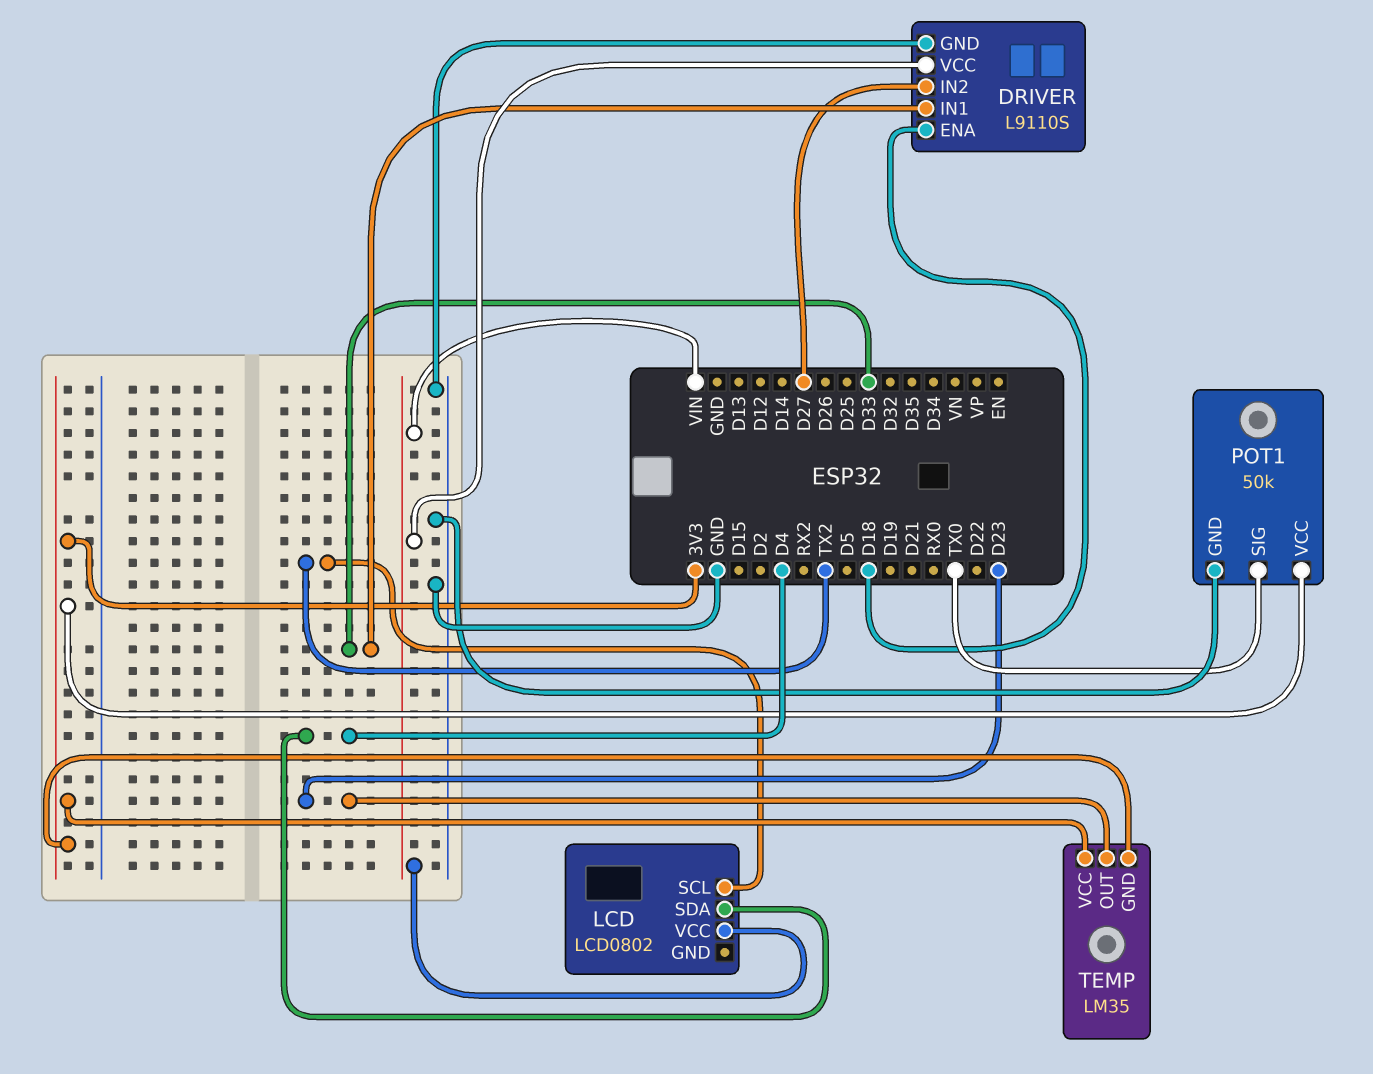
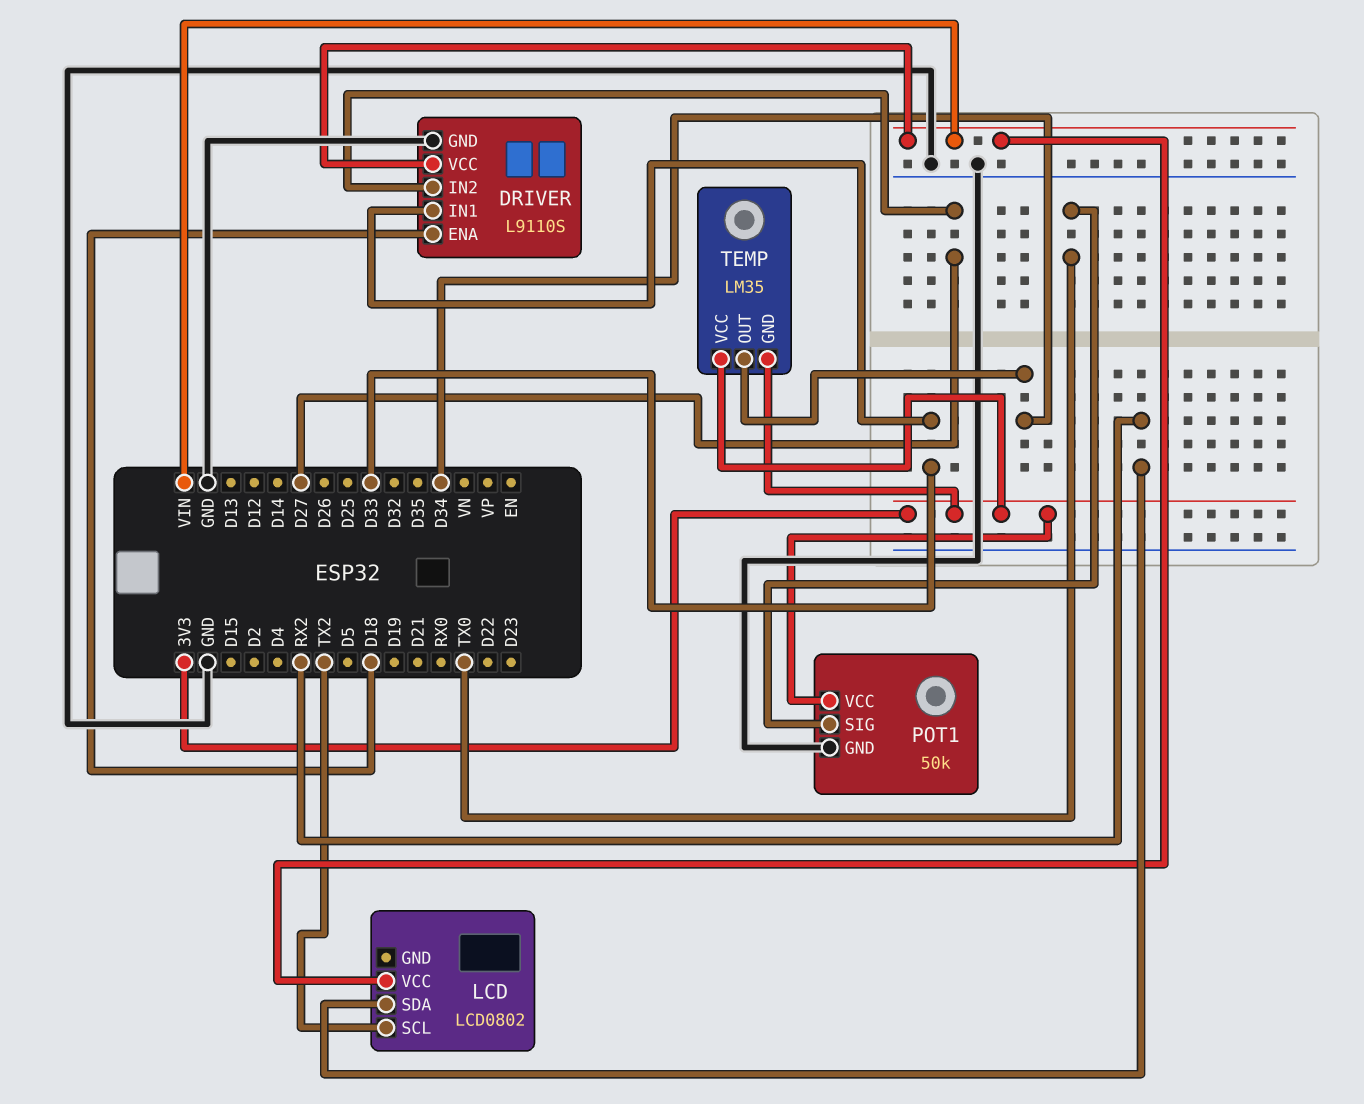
LCD pin SDA: D4 -> RX2
TEMP pin OUT: D23 -> D34

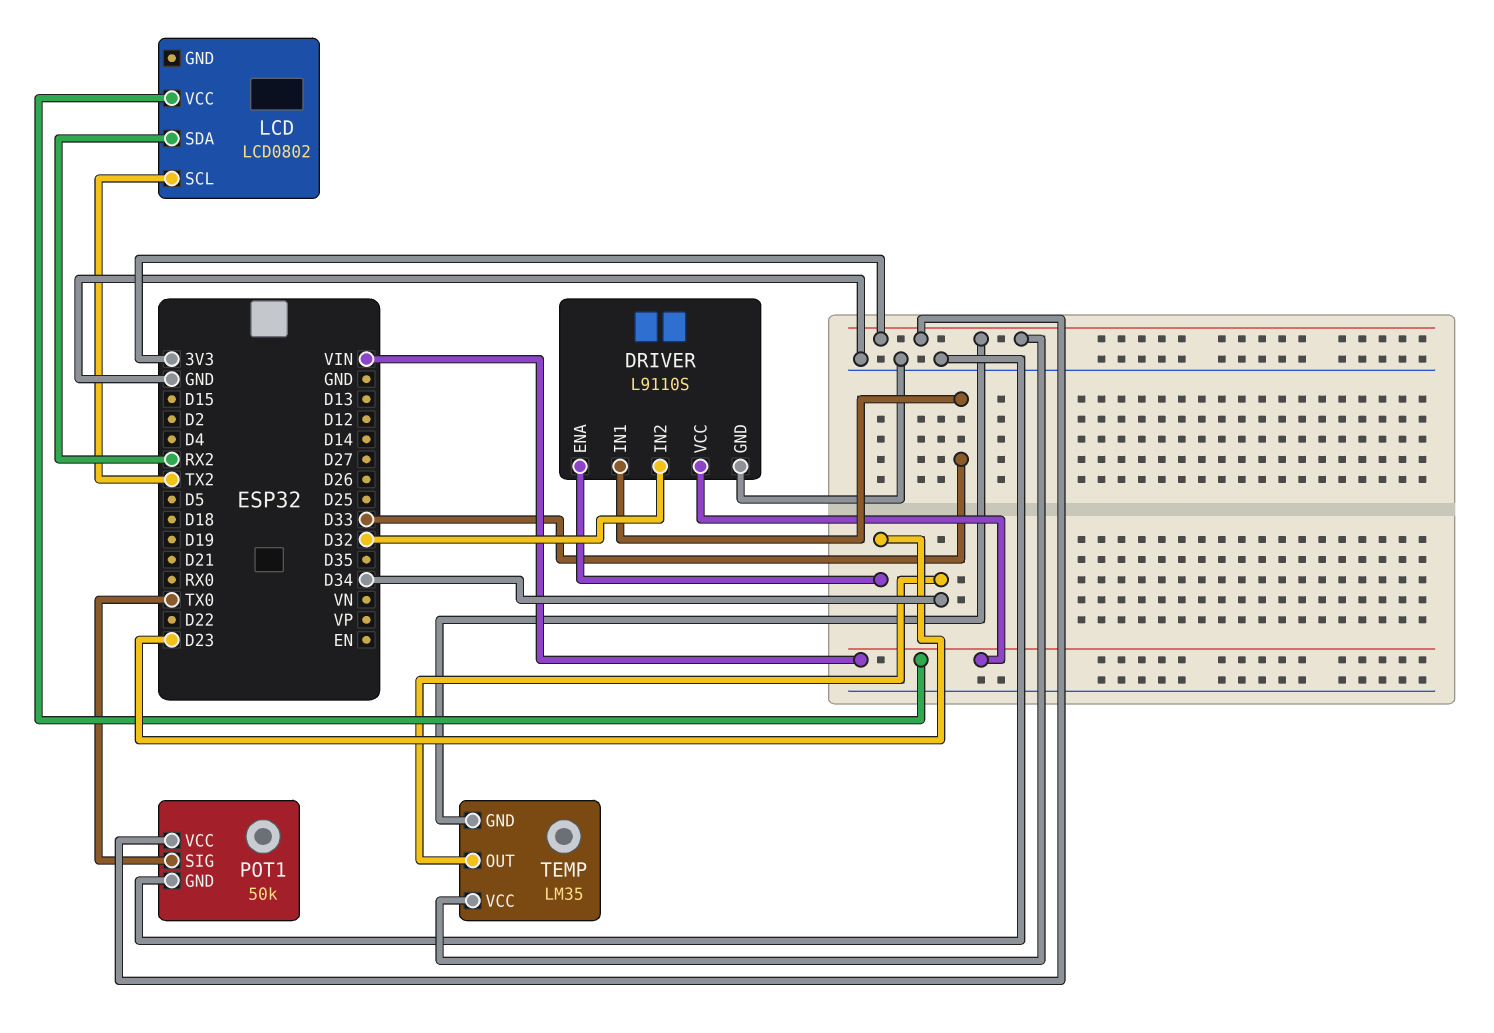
DRIVER pin ENA: D18 -> D23
DRIVER pin IN2: D27 -> D32

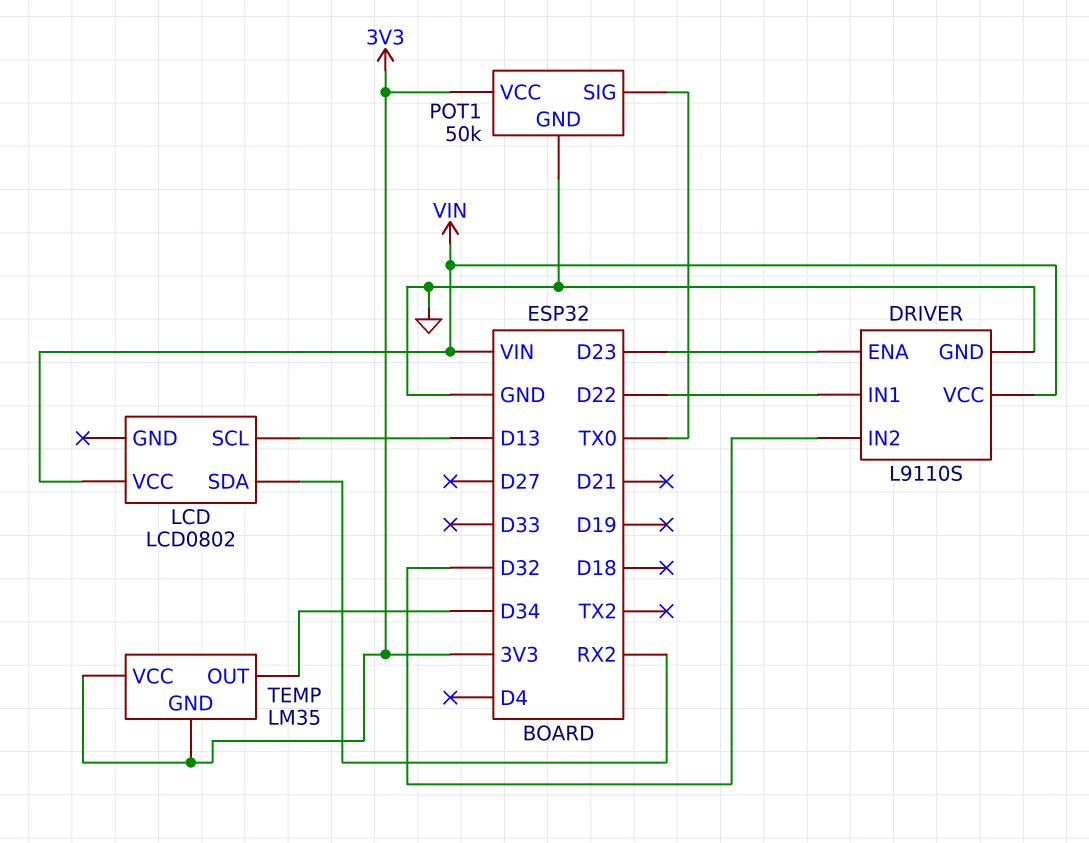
DRIVER pin IN1: D33 -> D22
LCD pin SCL: TX2 -> D13

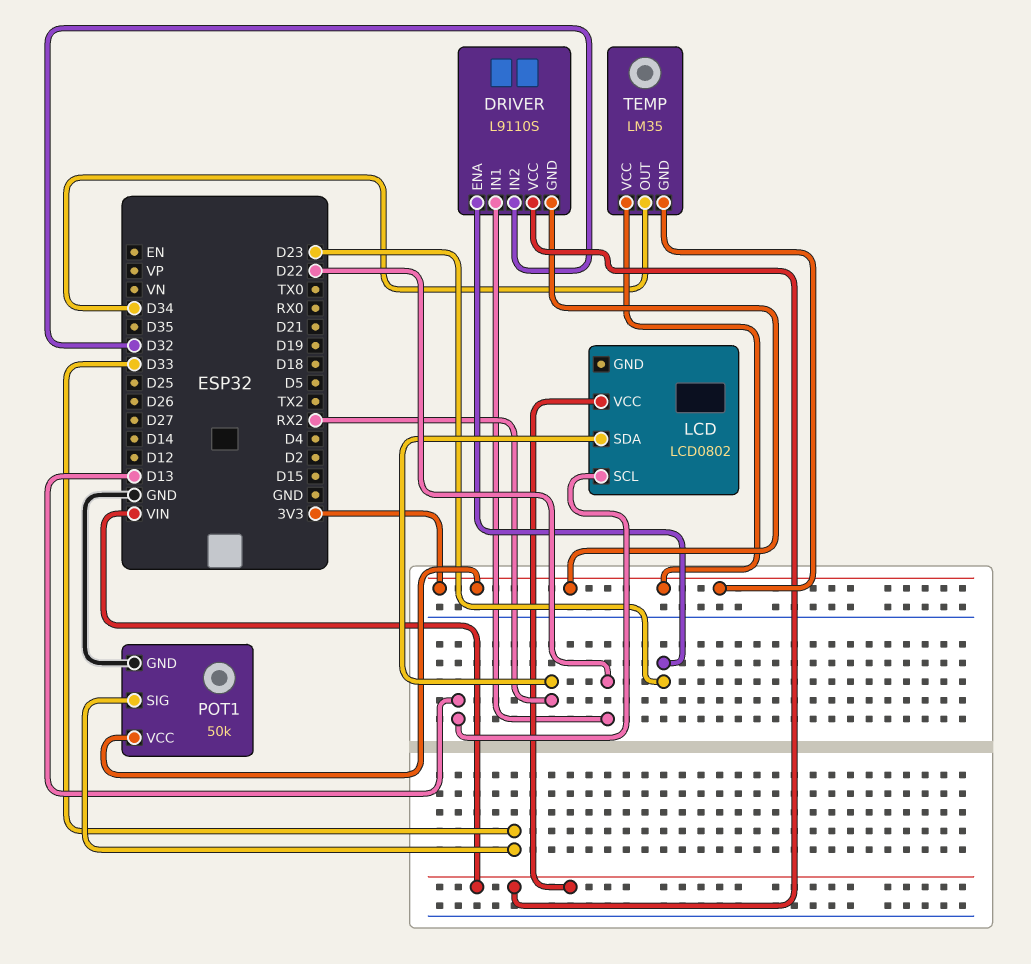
DRIVER pin GND: GND -> 3V3
POT1 pin SIG: TX0 -> D33

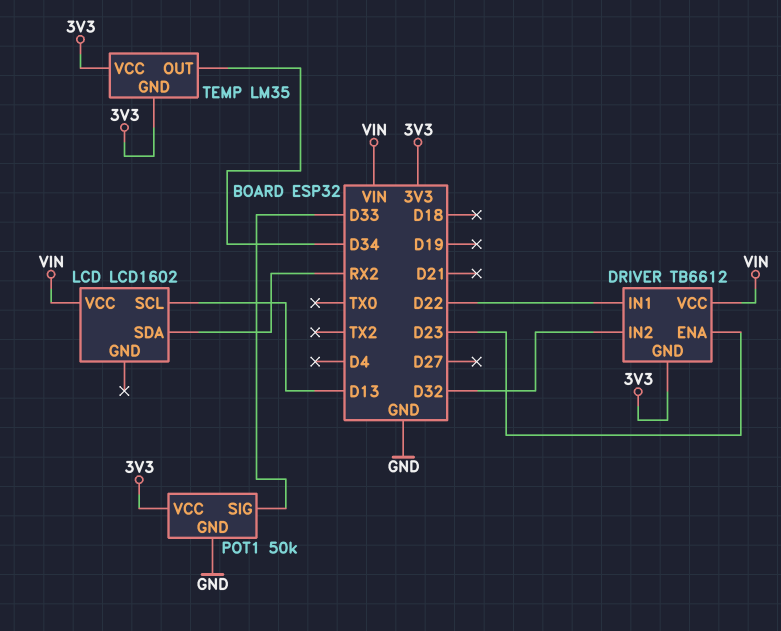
DRIVER: L9110S -> TB6612
LCD: LCD0802 -> LCD1602

